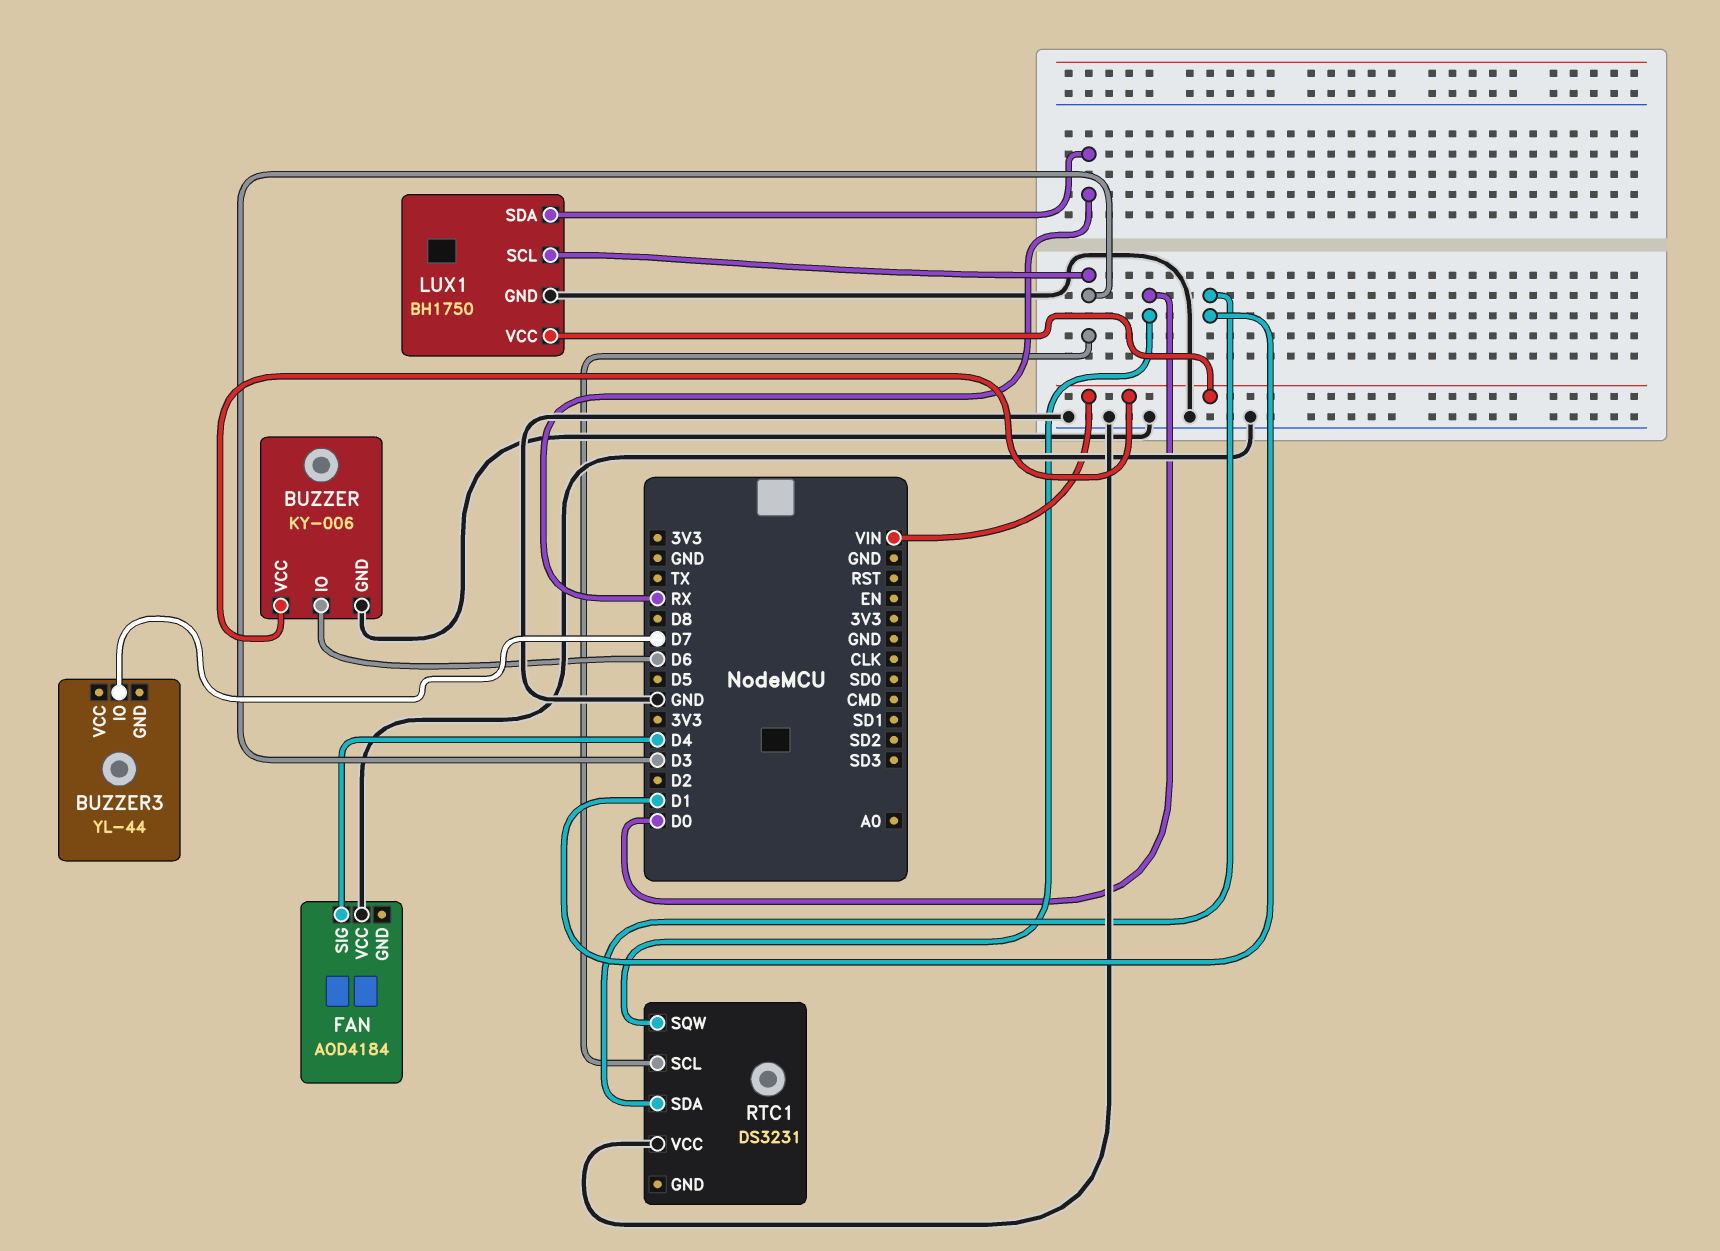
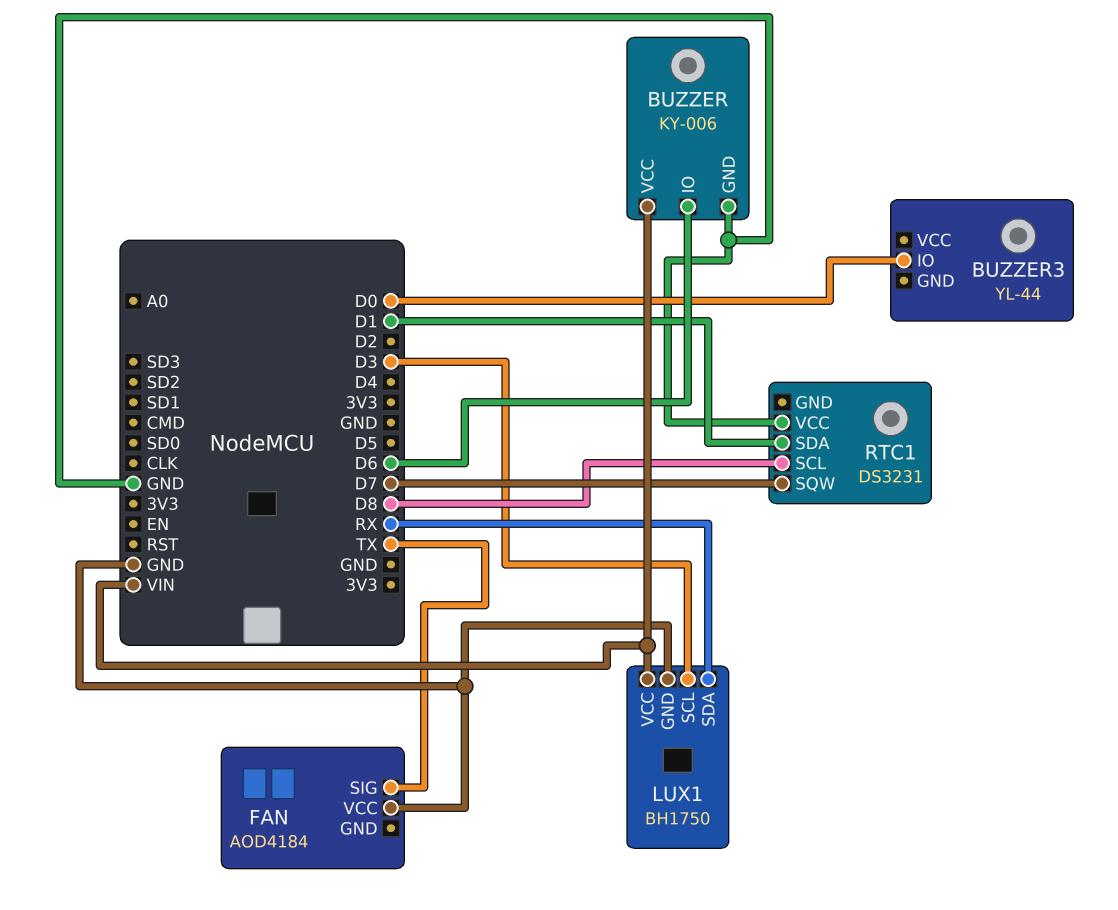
BUZZER3 pin IO: D7 -> D0
FAN pin SIG: D4 -> TX
RTC1 pin SCL: D3 -> D8
RTC1 pin SQW: D0 -> D7

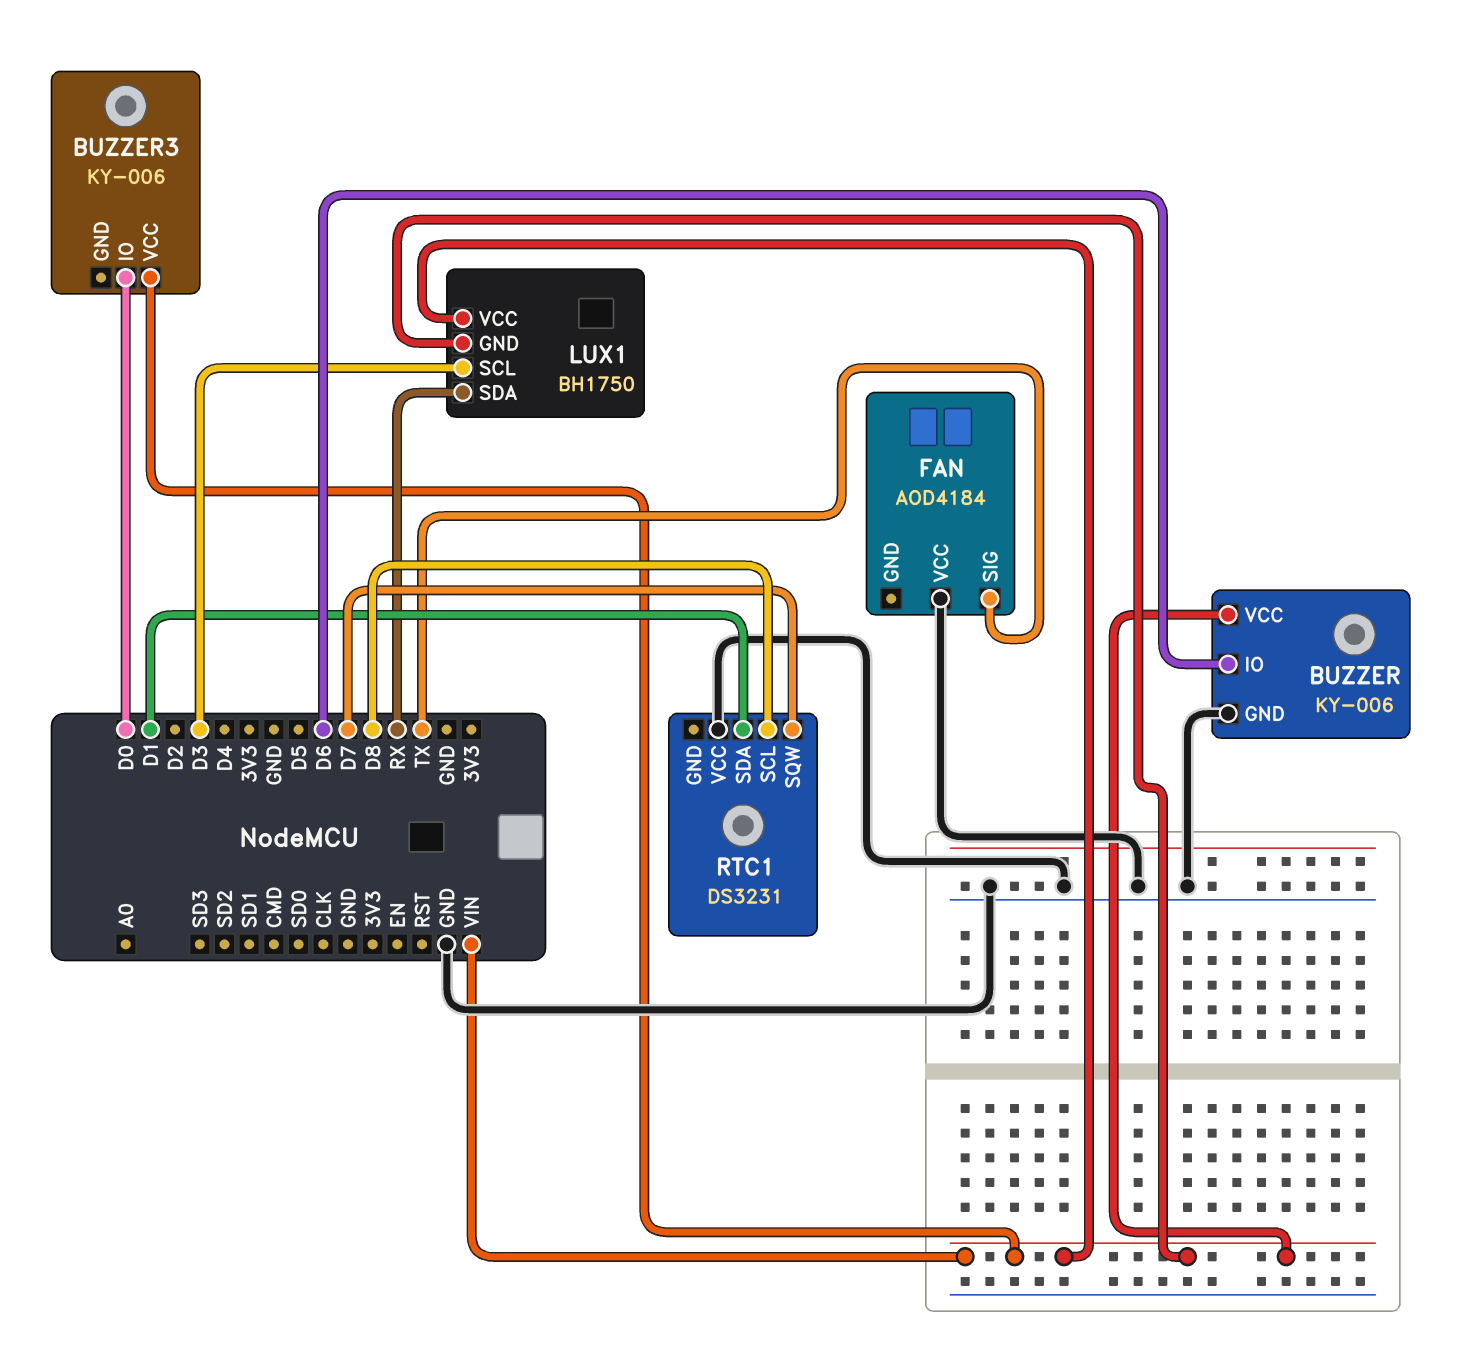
BUZZER3: YL-44 -> KY-006
BUZZER3 pin VCC: none -> VIN
LUX1 pin GND: GND -> VIN

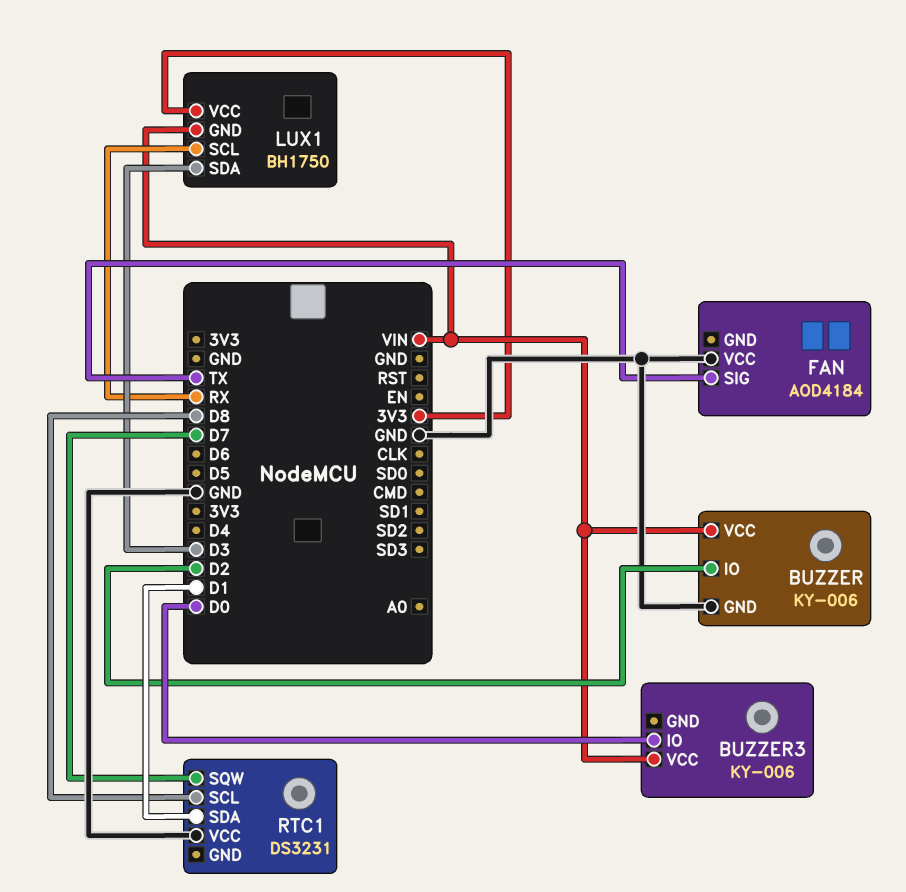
BUZZER pin IO: D6 -> D2
LUX1 pin SCL: D3 -> RX
LUX1 pin SDA: RX -> D3
LUX1 pin VCC: VIN -> 3V3

